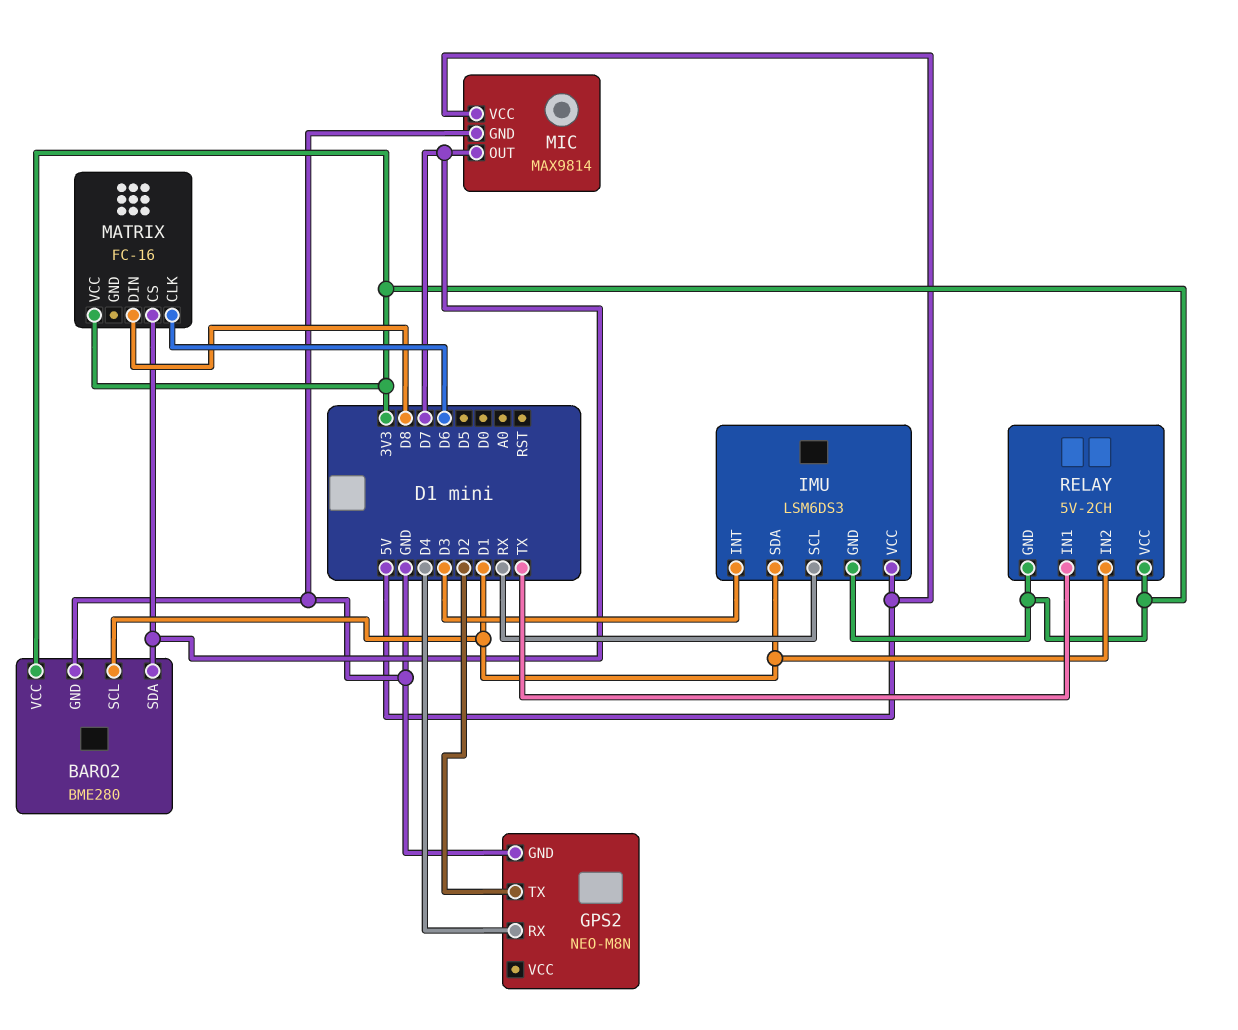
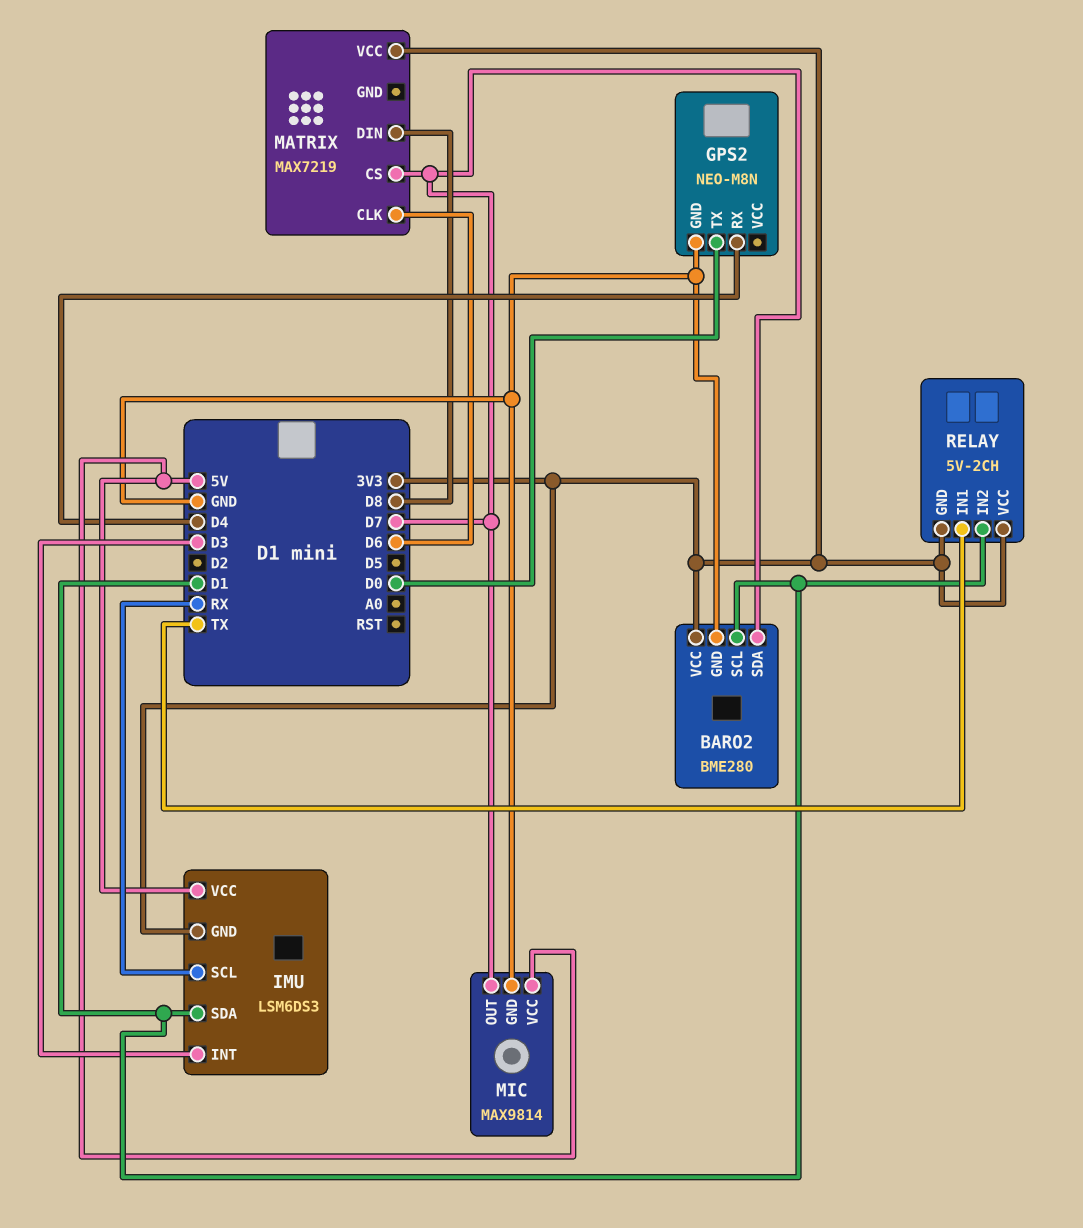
GPS2 pin TX: D2 -> D0
MATRIX: FC-16 -> MAX7219

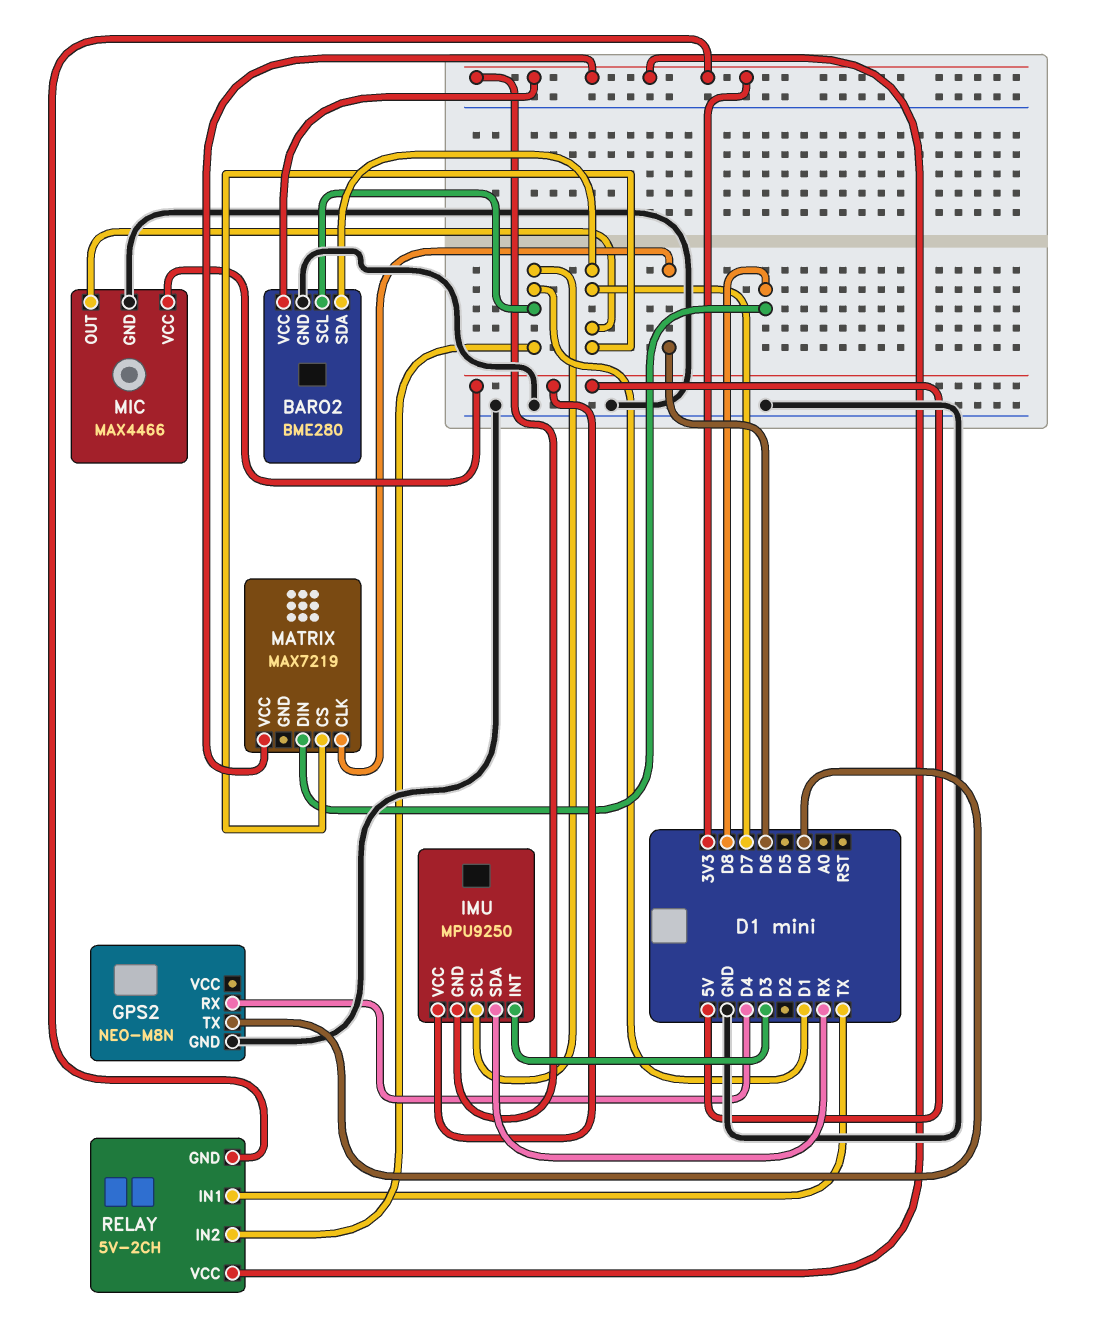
IMU: LSM6DS3 -> MPU9250
IMU pin SCL: RX -> D1
IMU pin SDA: D1 -> RX
MIC: MAX9814 -> MAX4466

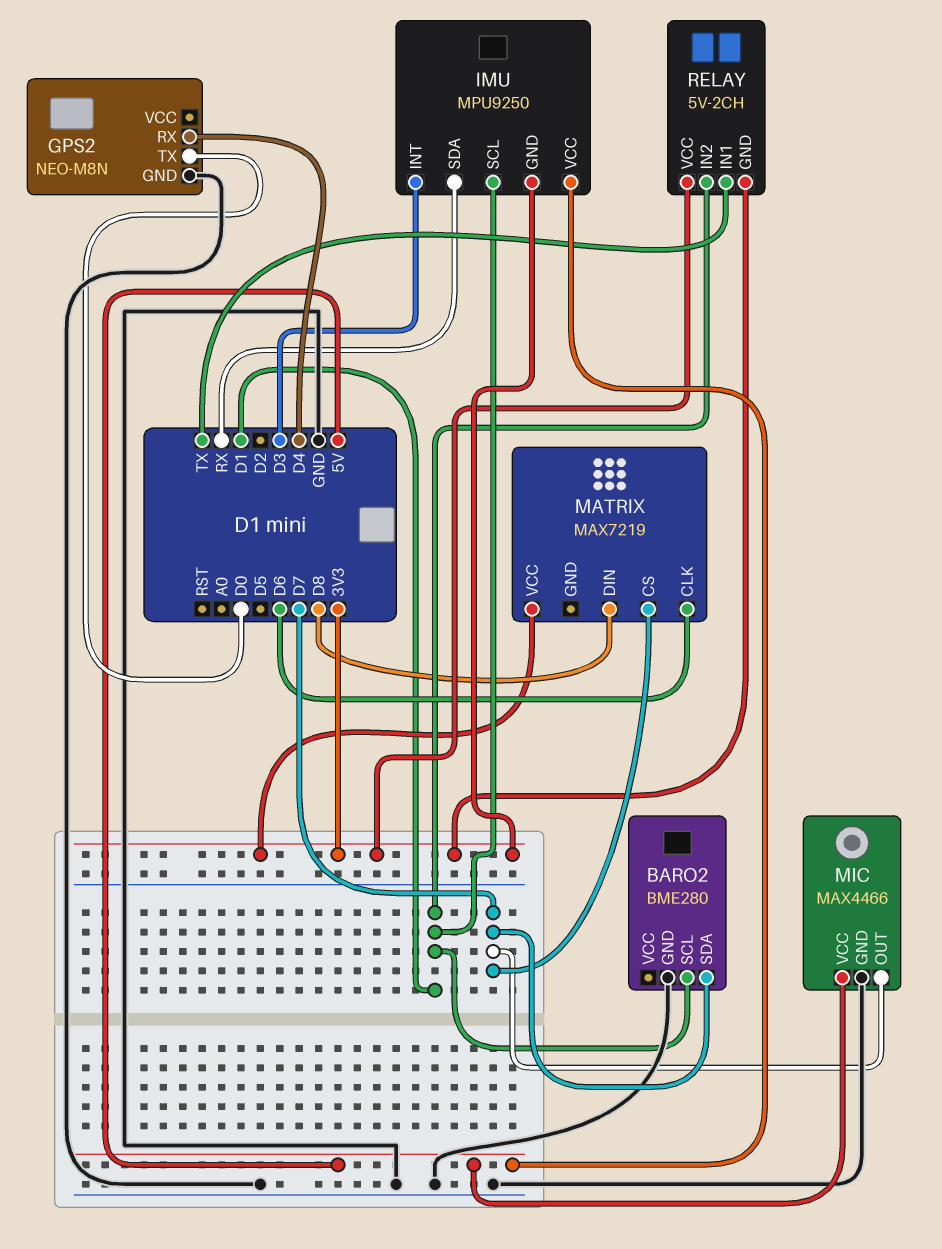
BARO2 pin VCC: 3V3 -> none

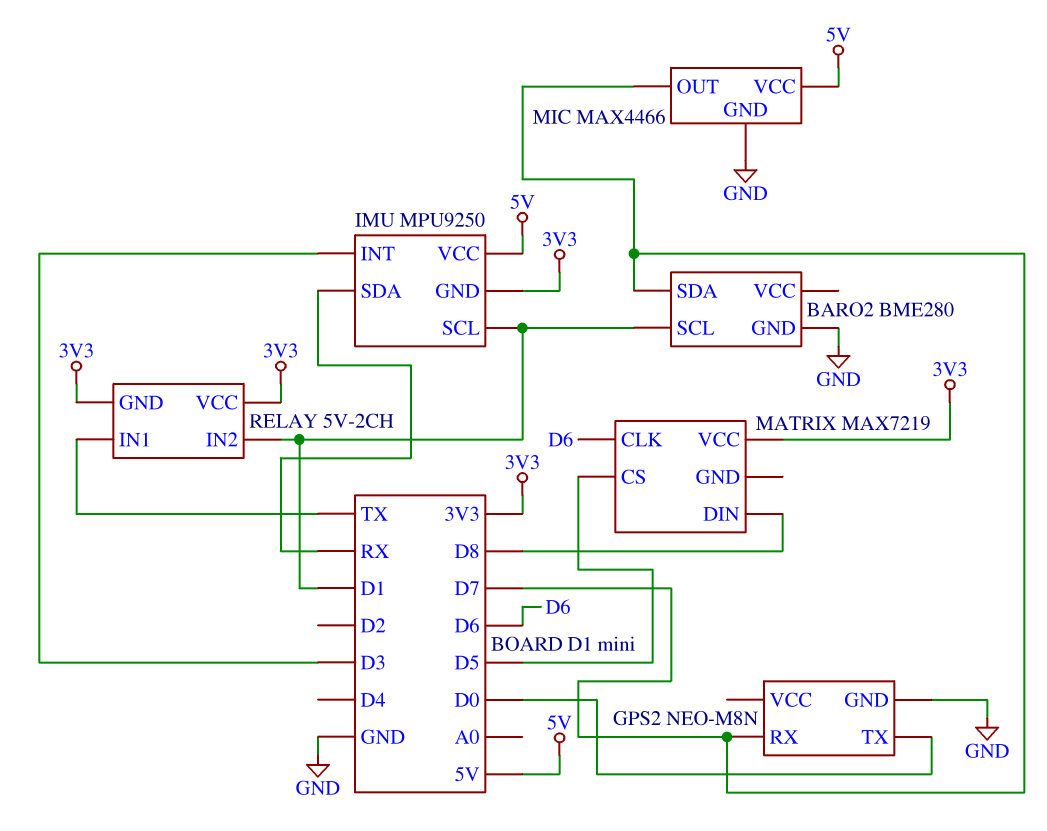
GPS2 pin RX: D4 -> D7
MATRIX pin CS: D7 -> D5

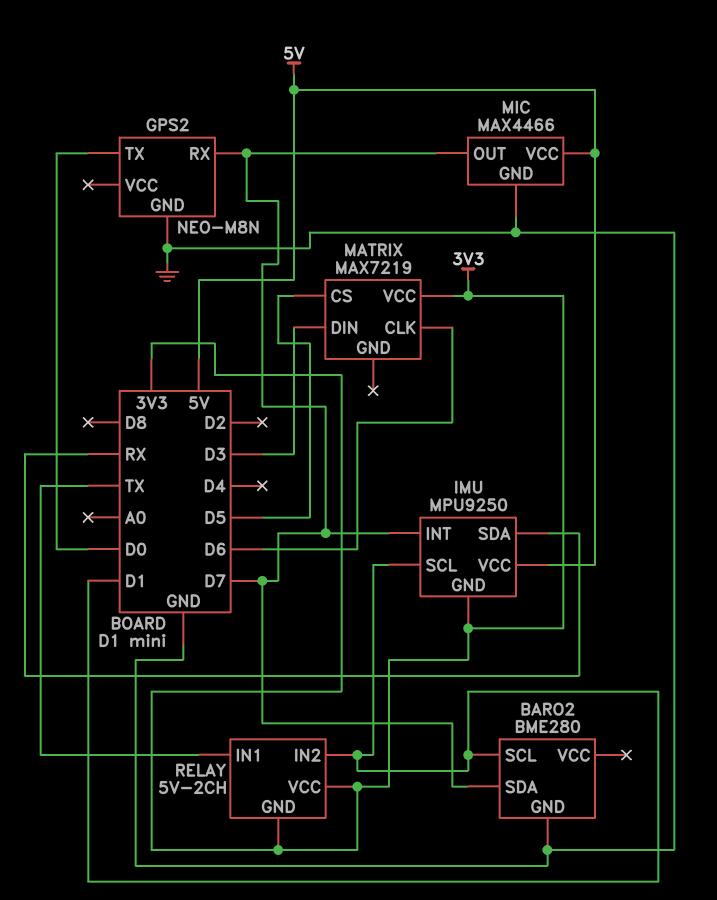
IMU pin INT: D3 -> D7
MATRIX pin DIN: D8 -> D3

